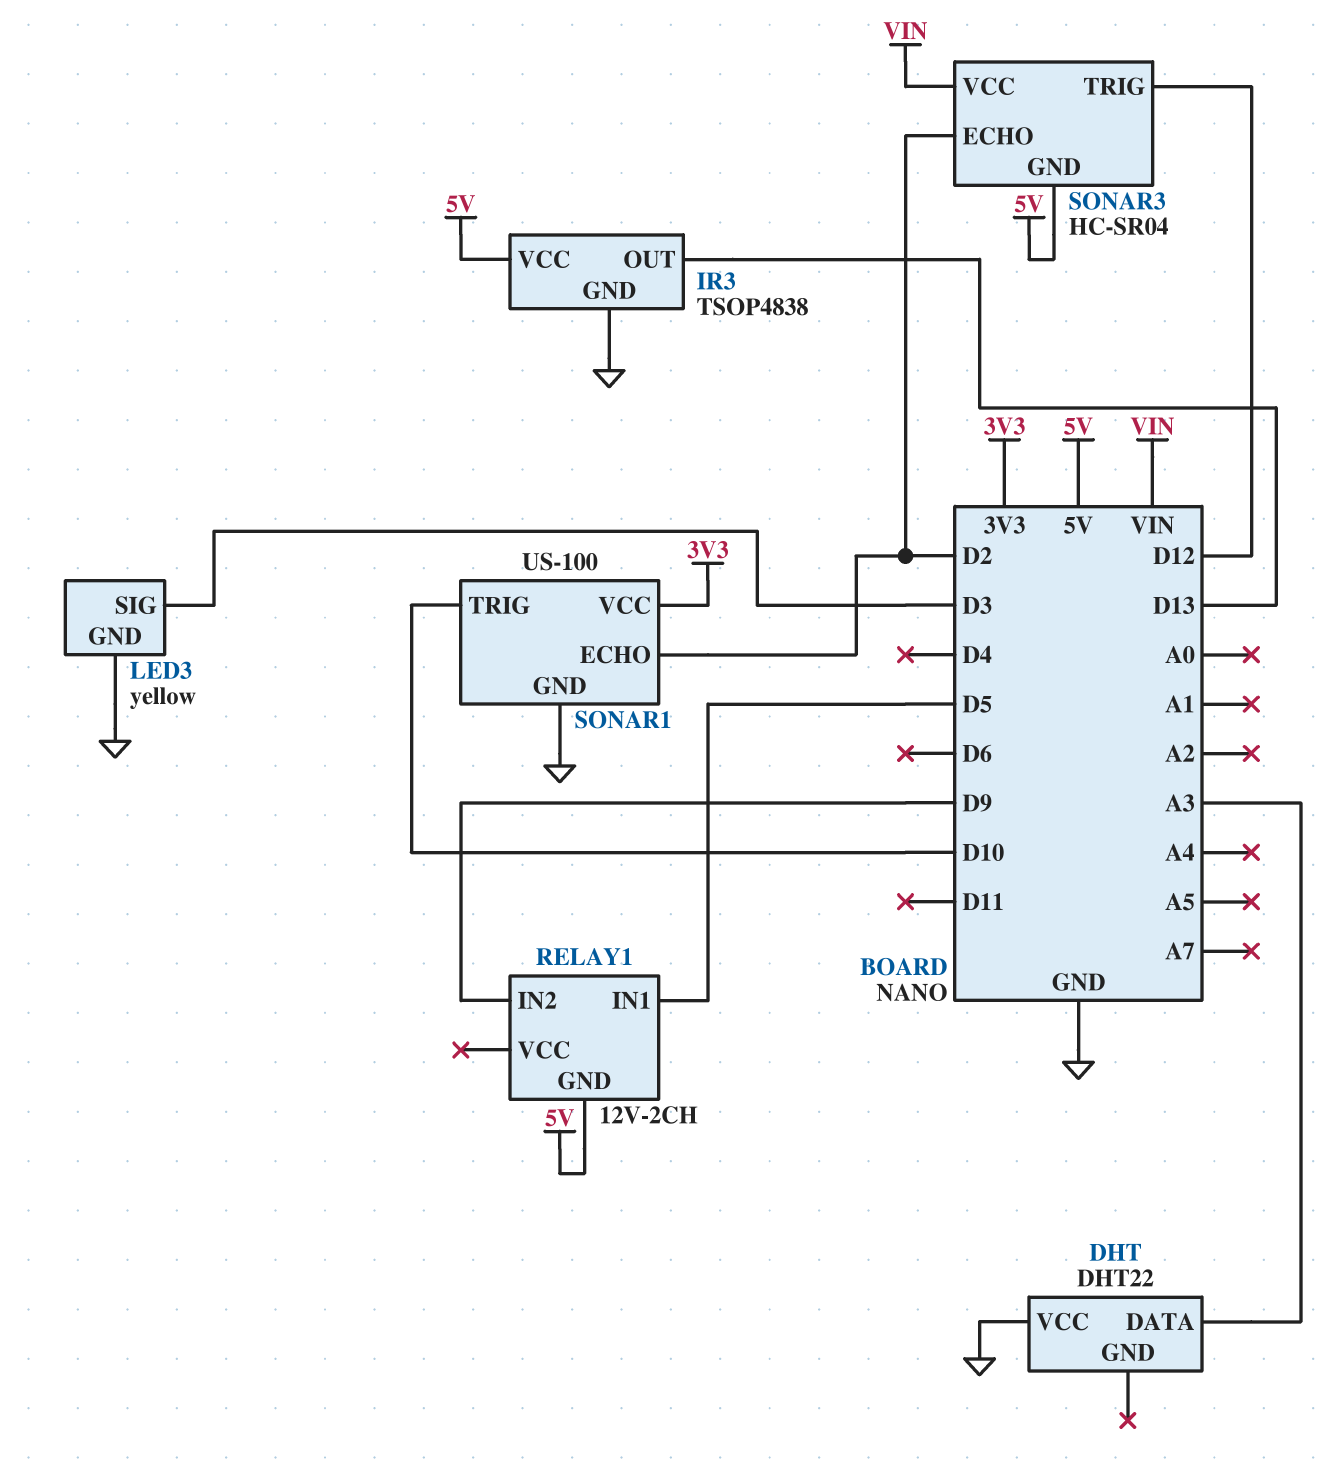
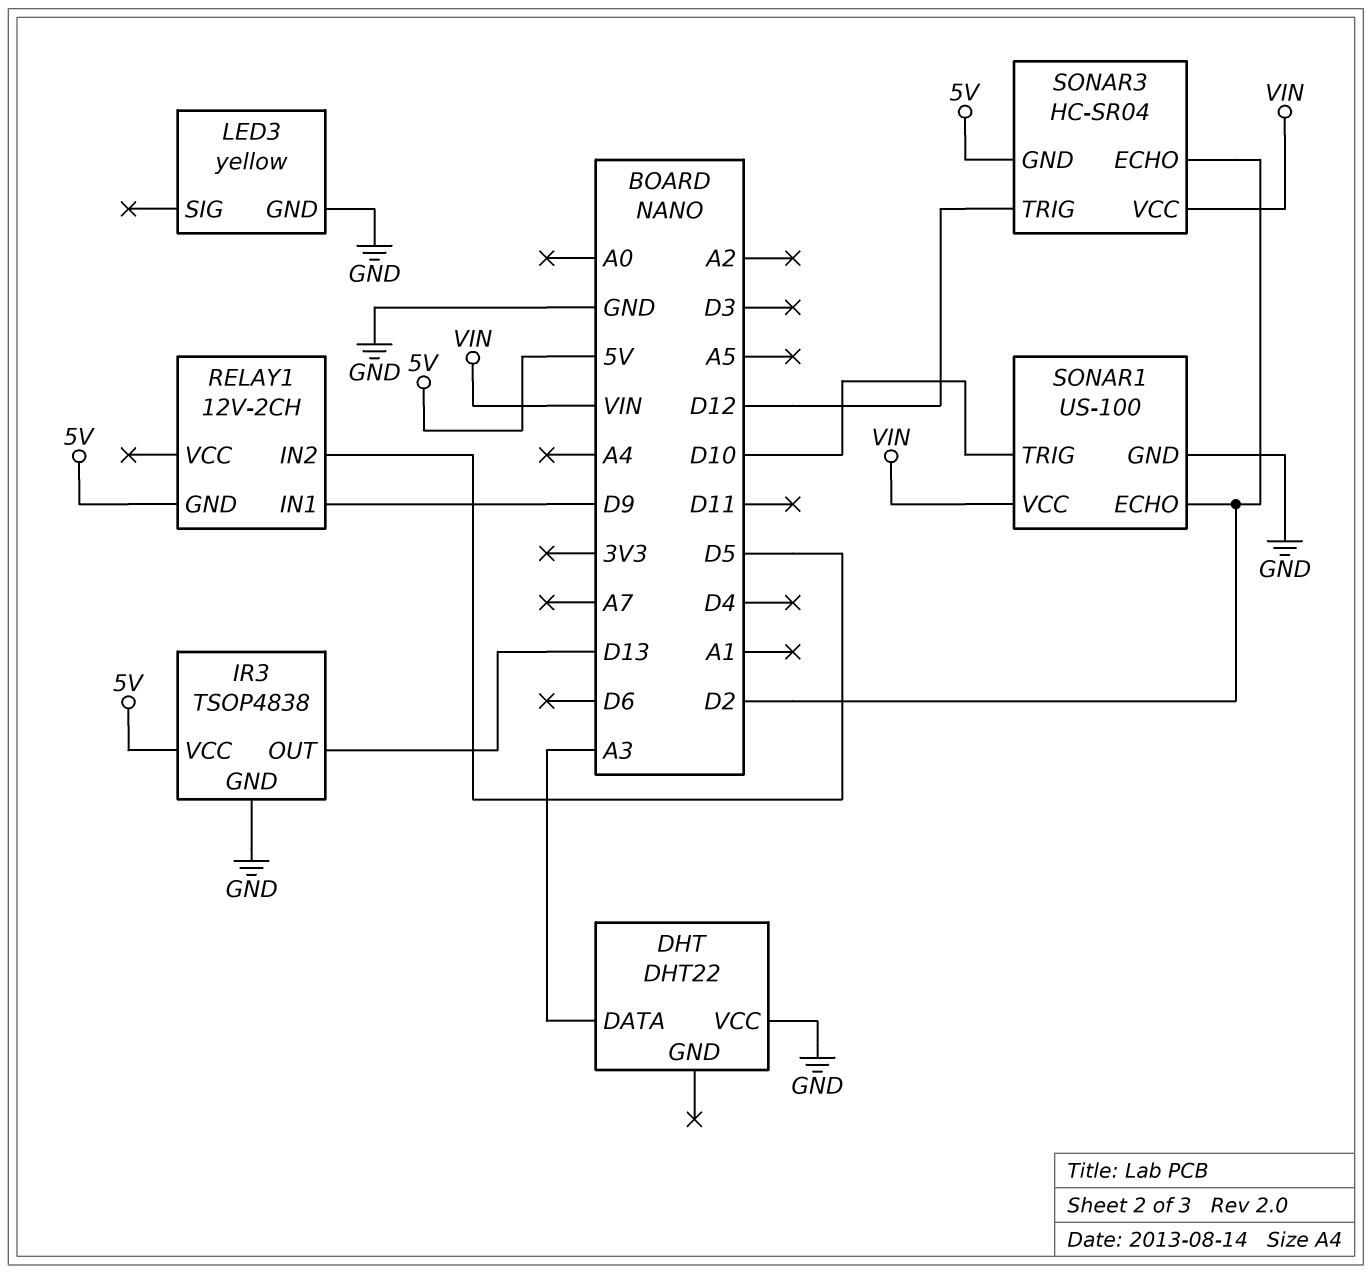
LED3 pin SIG: D3 -> none
RELAY1 pin IN1: D5 -> D9
RELAY1 pin IN2: D9 -> D5
SONAR1 pin VCC: 3V3 -> VIN

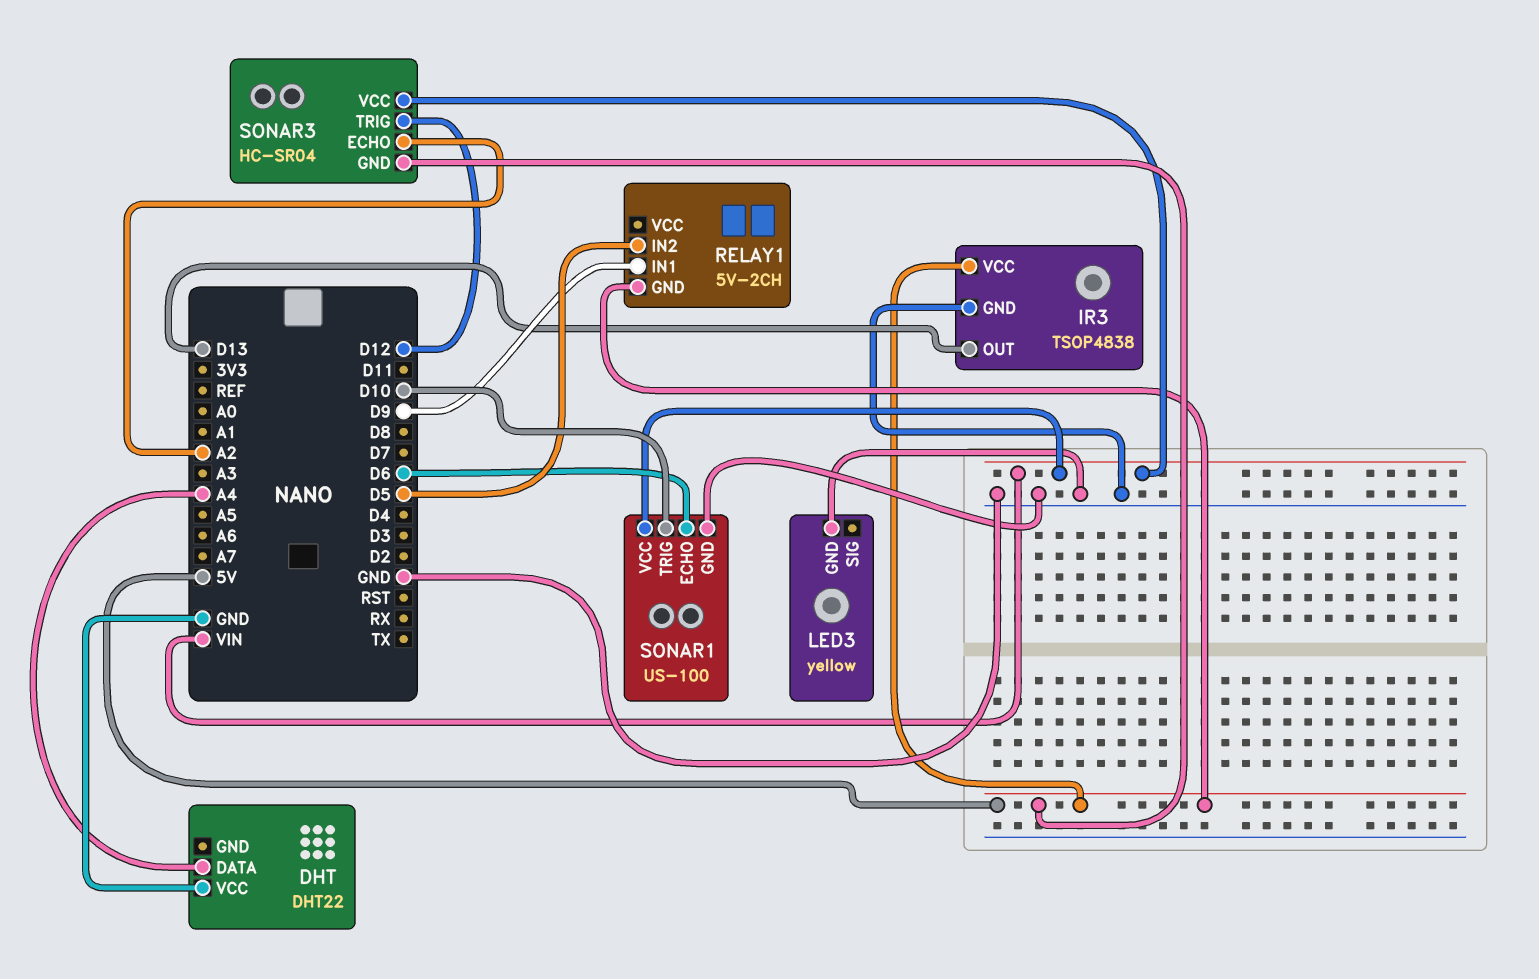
DHT pin DATA: A3 -> A4
RELAY1: 12V-2CH -> 5V-2CH
SONAR1 pin ECHO: D2 -> D6
SONAR3 pin ECHO: D2 -> A2

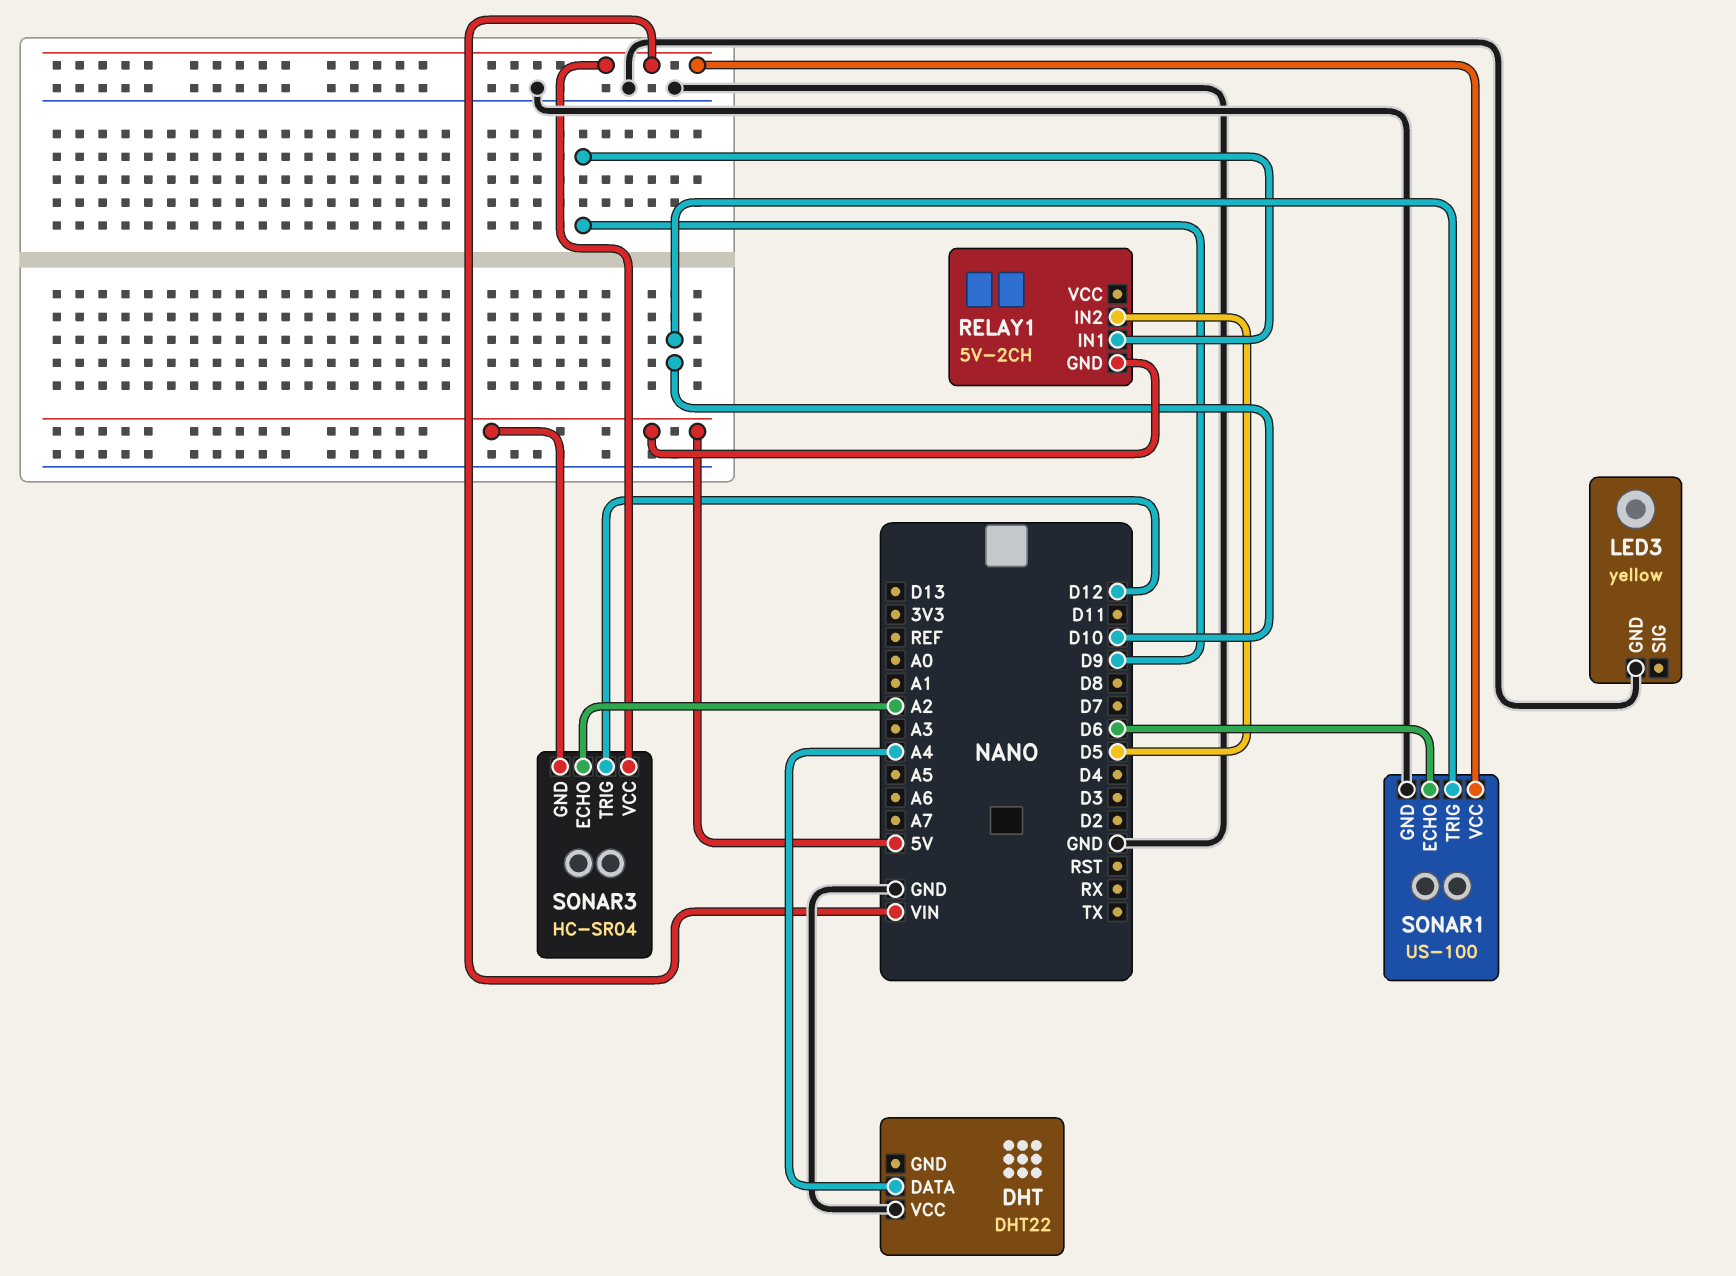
IR3: TSOP4838 -> none
IR3 pin GND: GND -> none
IR3 pin OUT: D13 -> none
IR3 pin VCC: 5V -> none

